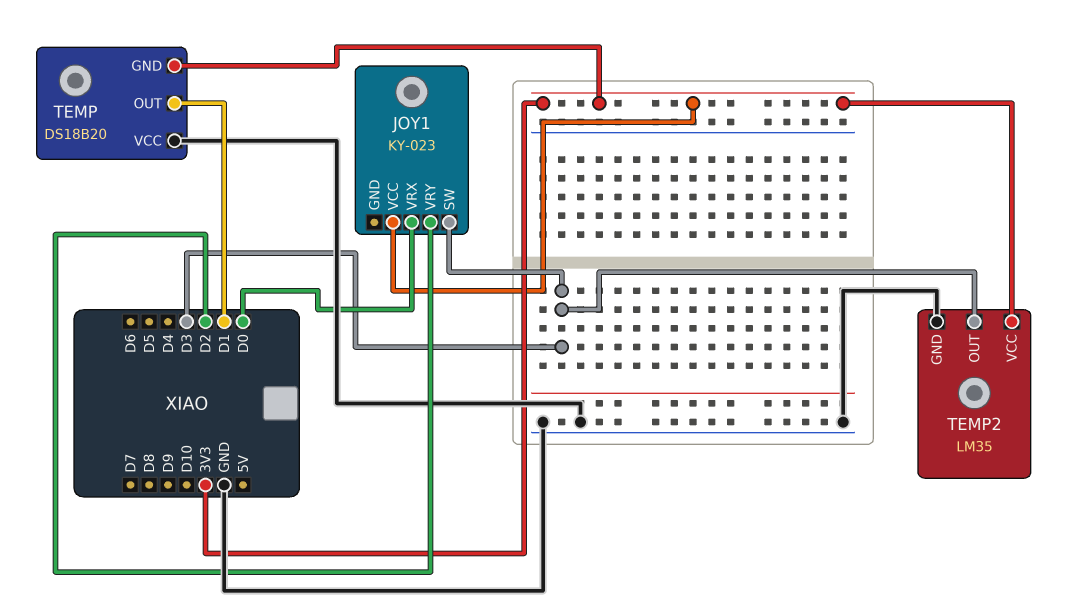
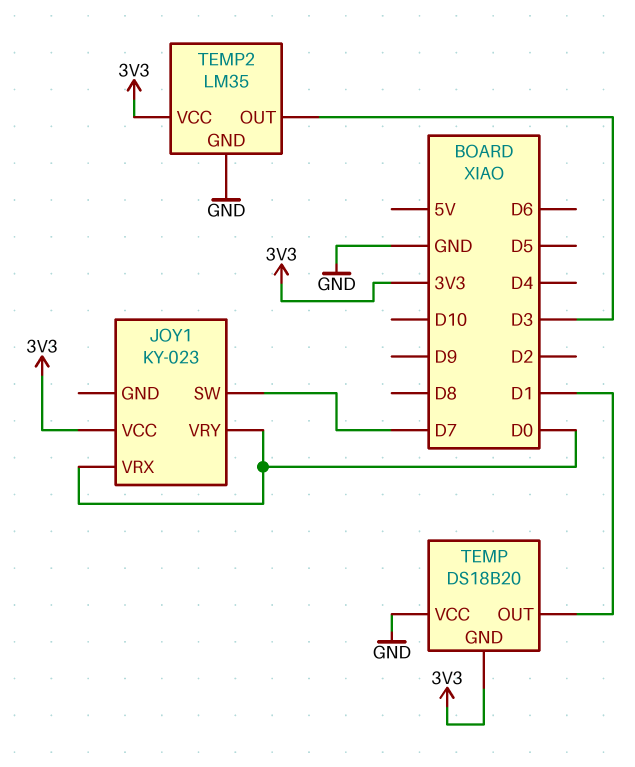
JOY1 pin SW: D3 -> D7
JOY1 pin VRY: D2 -> D0

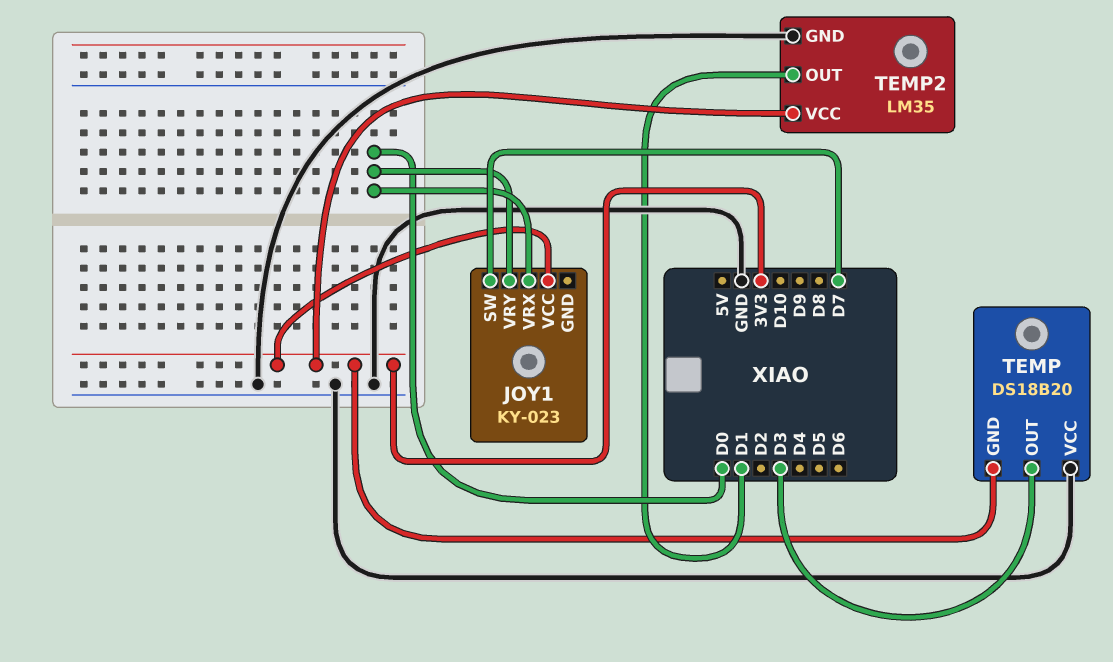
TEMP pin OUT: D1 -> D3
TEMP2 pin OUT: D3 -> D1

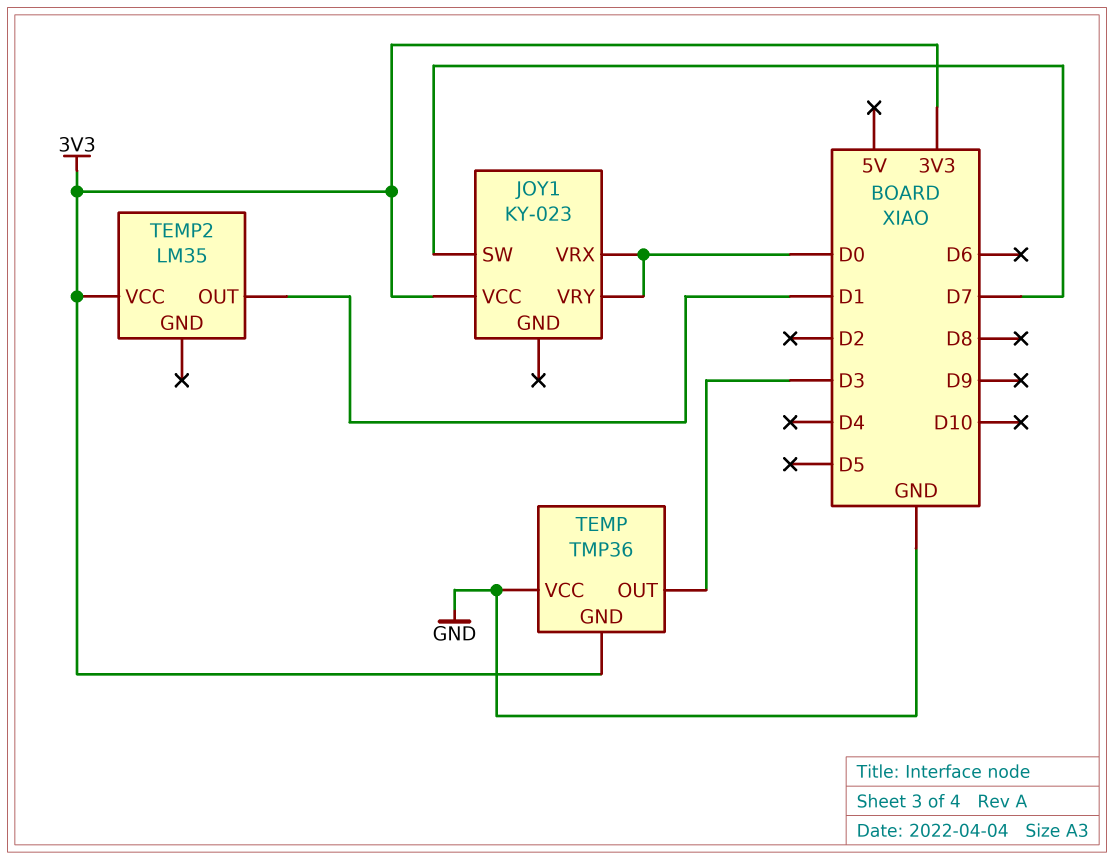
TEMP: DS18B20 -> TMP36
TEMP2 pin GND: GND -> none

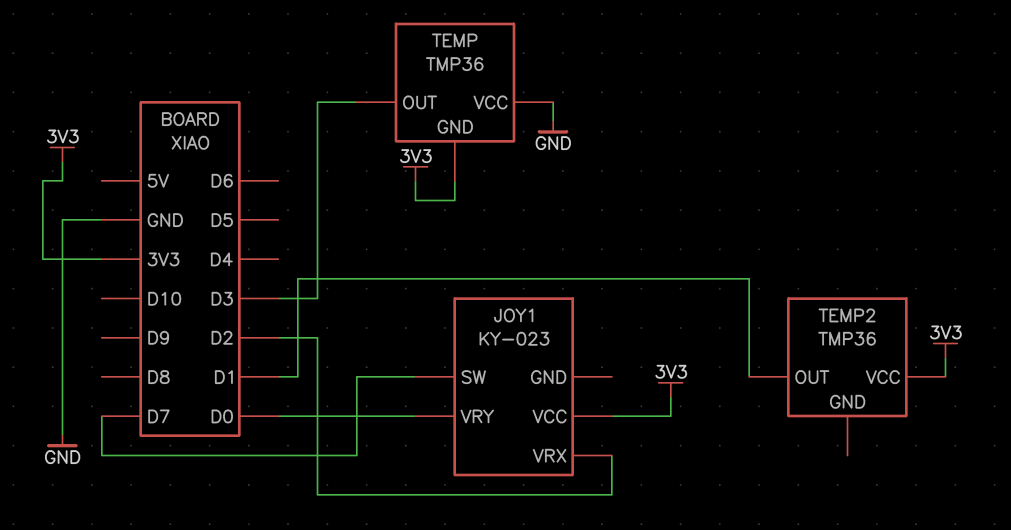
JOY1 pin VRX: D0 -> D2
TEMP2: LM35 -> TMP36

